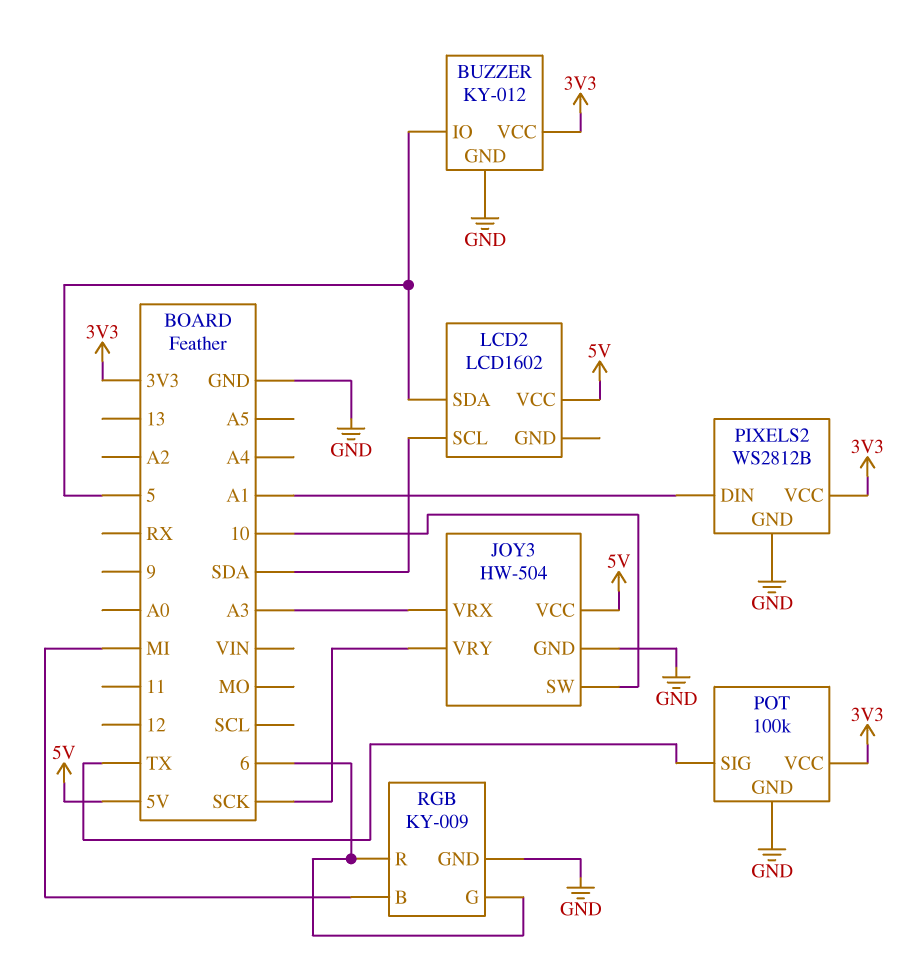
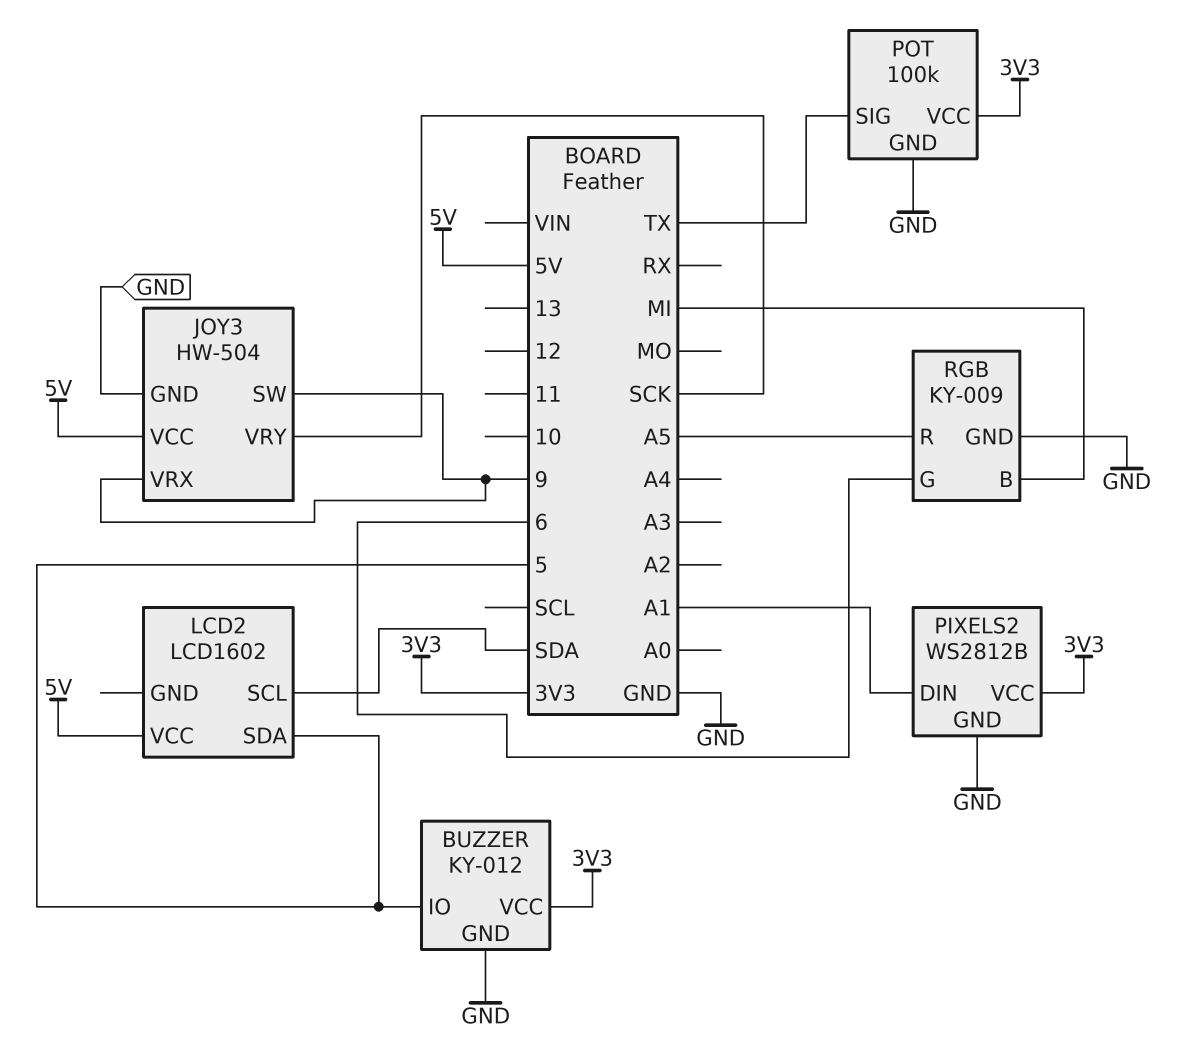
JOY3 pin SW: 10 -> 9
JOY3 pin VRX: A3 -> 9
RGB pin R: 6 -> A5

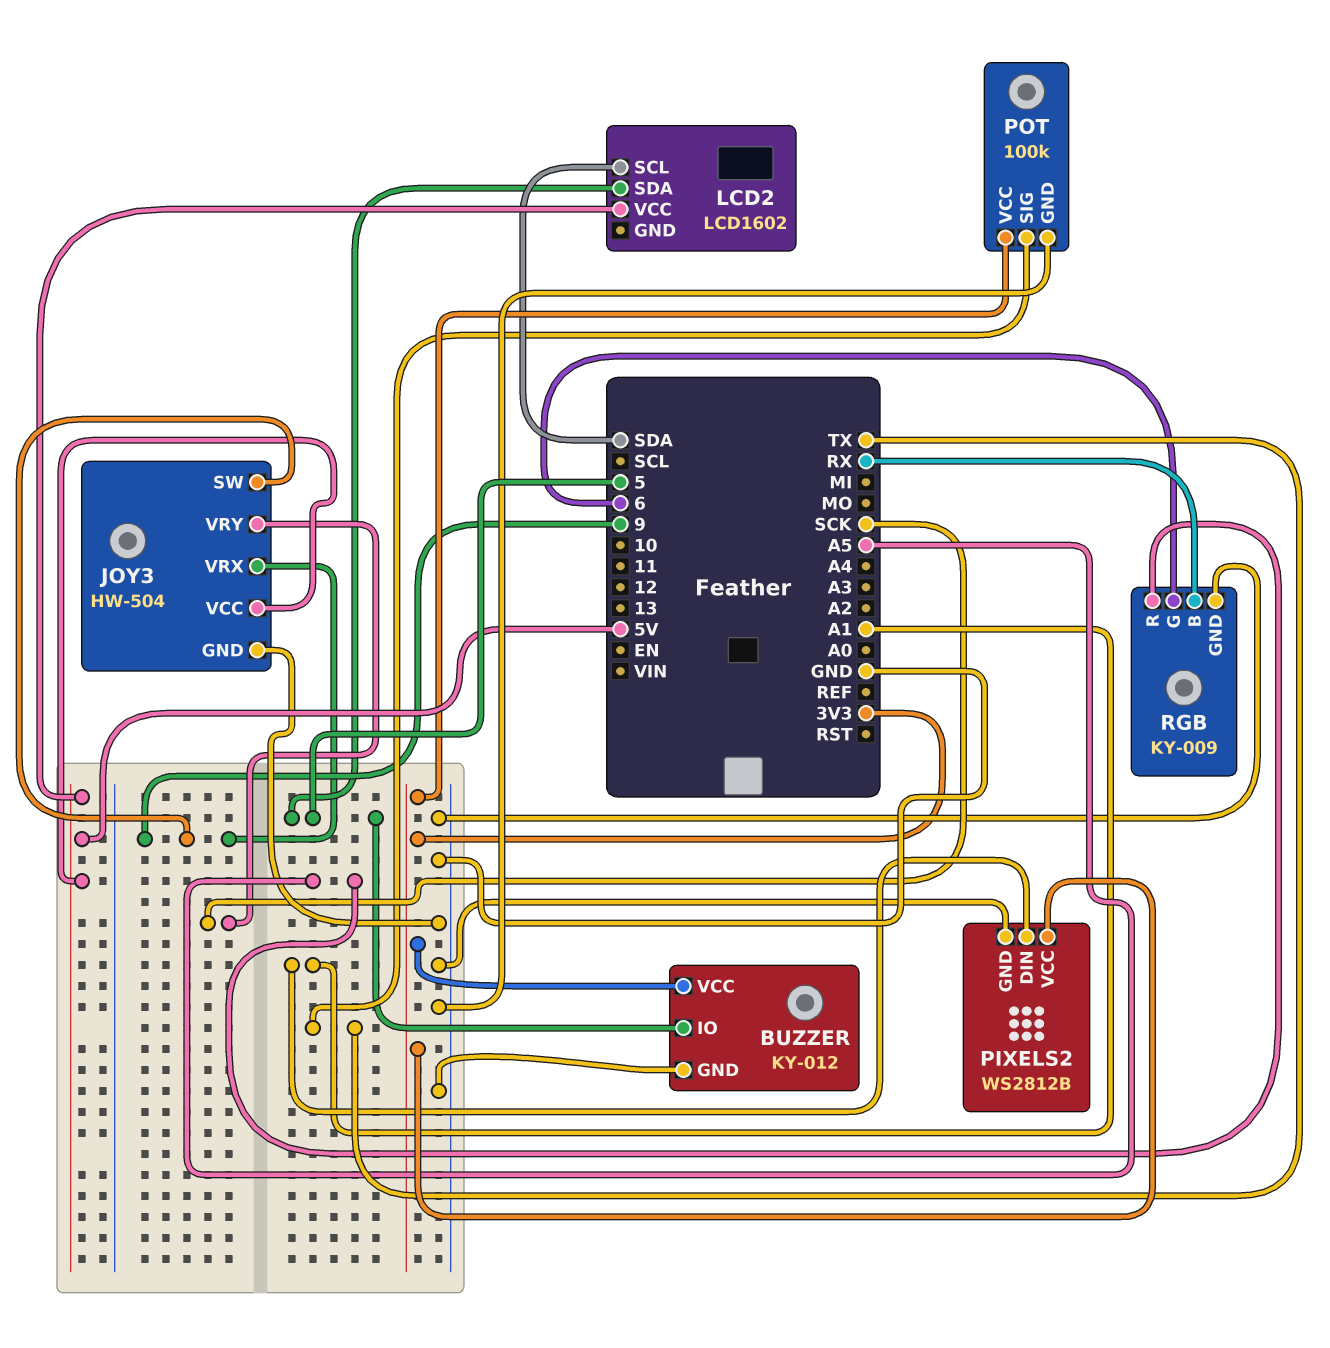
RGB pin B: MI -> RX

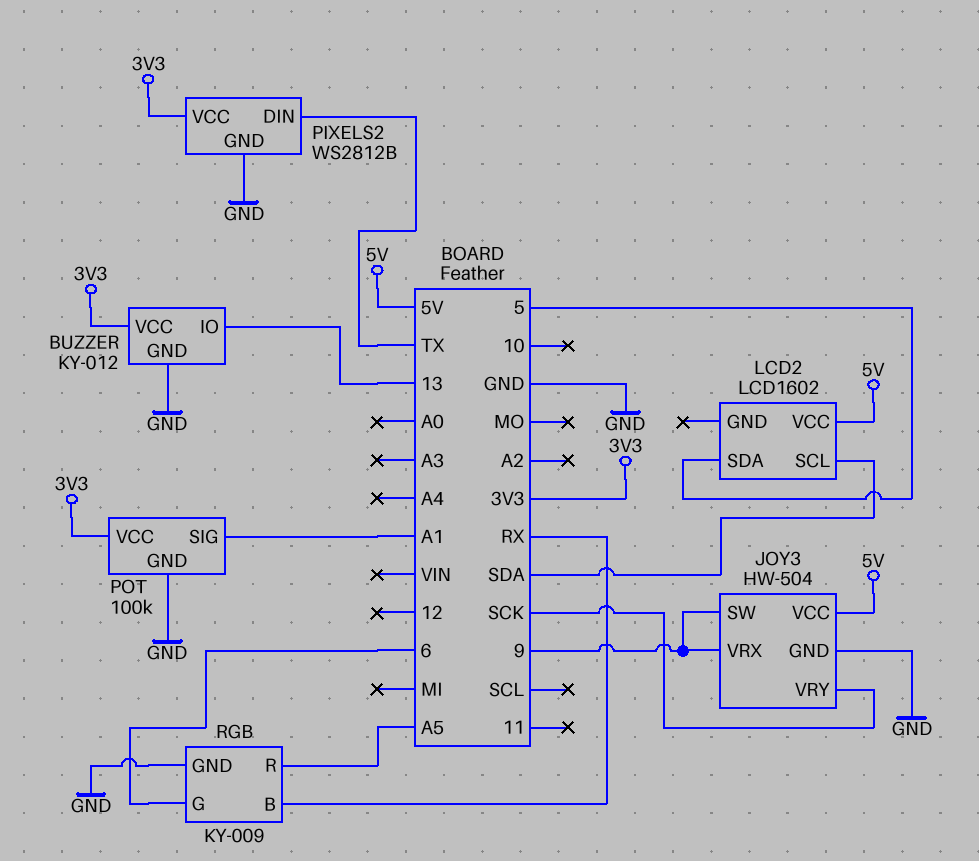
BUZZER pin IO: 5 -> 13
PIXELS2 pin DIN: A1 -> TX
POT pin SIG: TX -> A1

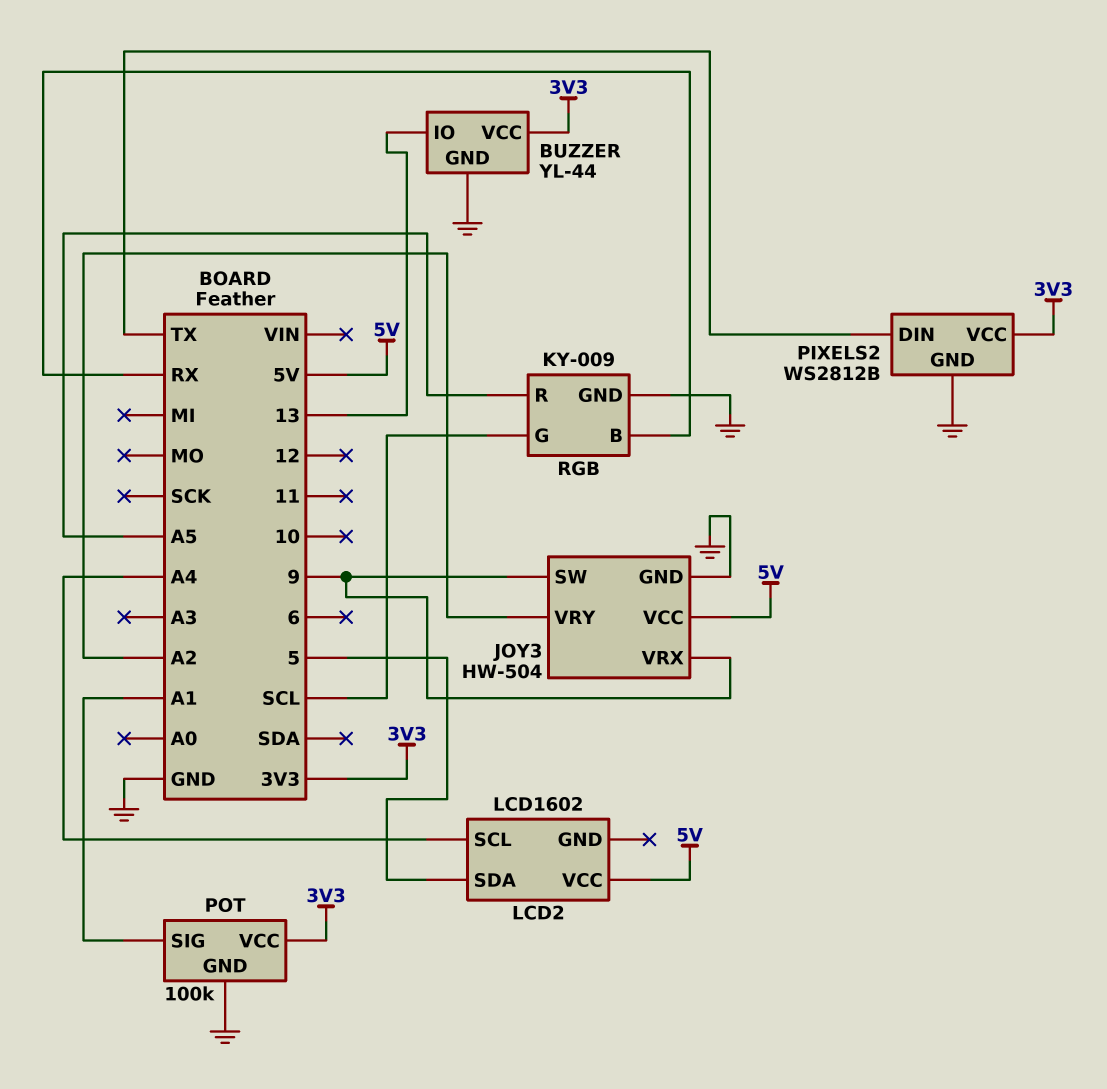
BUZZER: KY-012 -> YL-44
JOY3 pin VRY: SCK -> A2
LCD2 pin SCL: SDA -> A4
RGB pin G: 6 -> SCL

